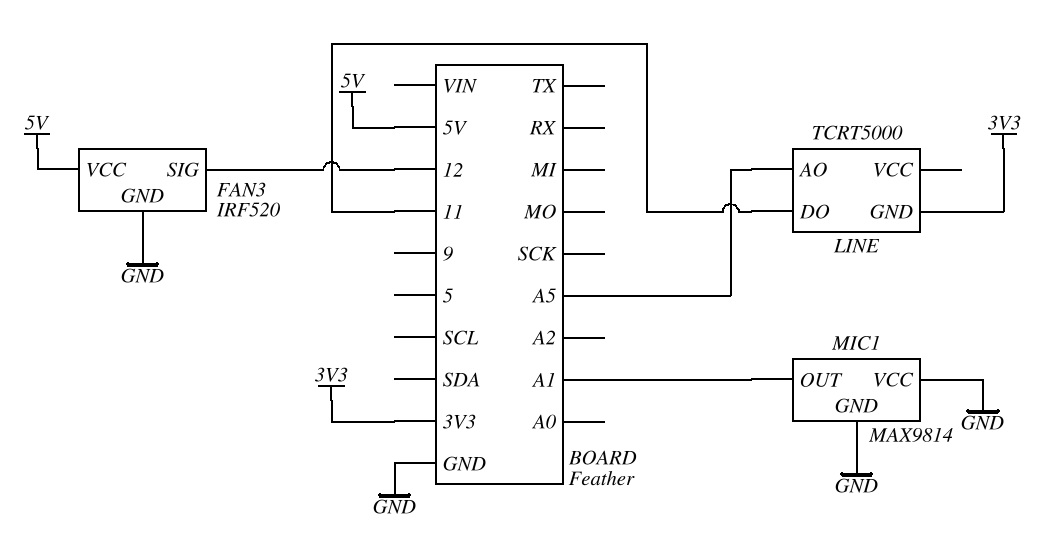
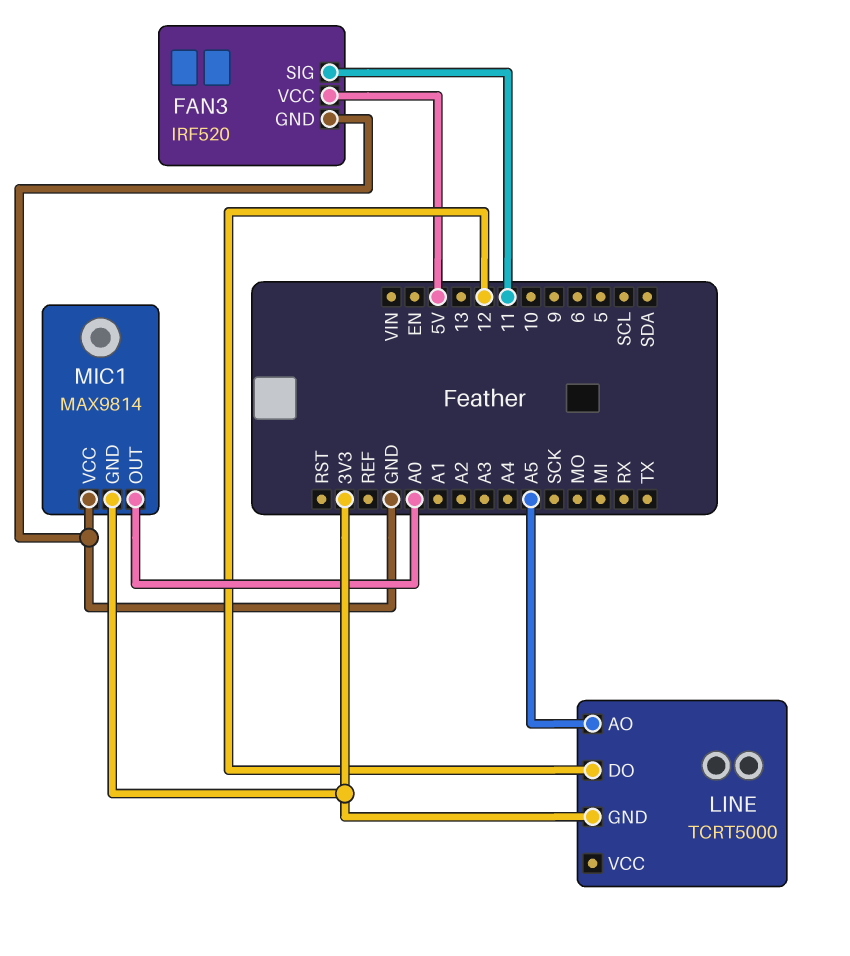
FAN3 pin SIG: 12 -> 11
LINE pin DO: 11 -> 12
MIC1 pin GND: GND -> 3V3
MIC1 pin OUT: A1 -> A0

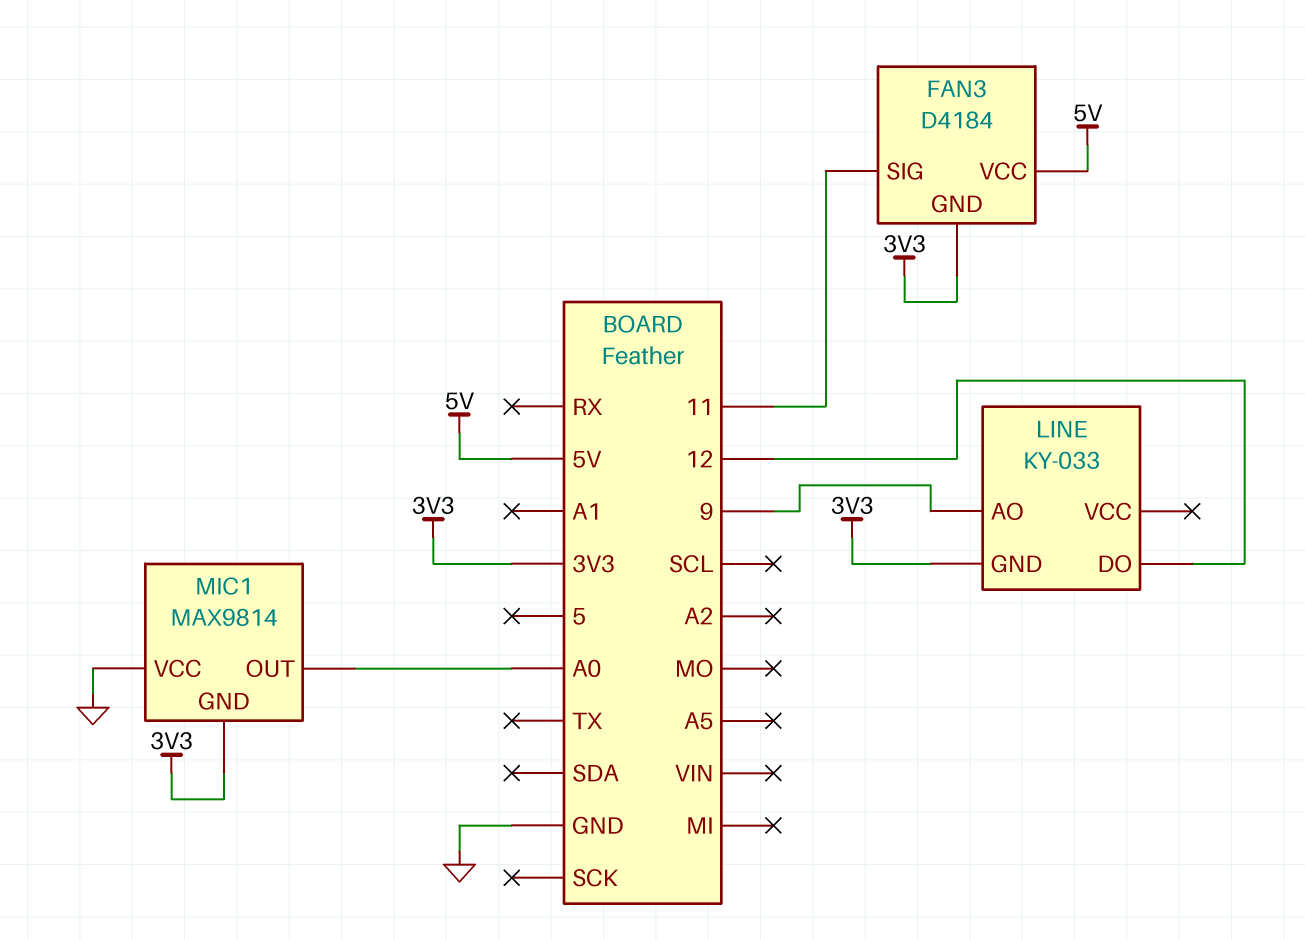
FAN3: IRF520 -> D4184
FAN3 pin GND: GND -> 3V3
LINE: TCRT5000 -> KY-033
LINE pin AO: A5 -> 9

